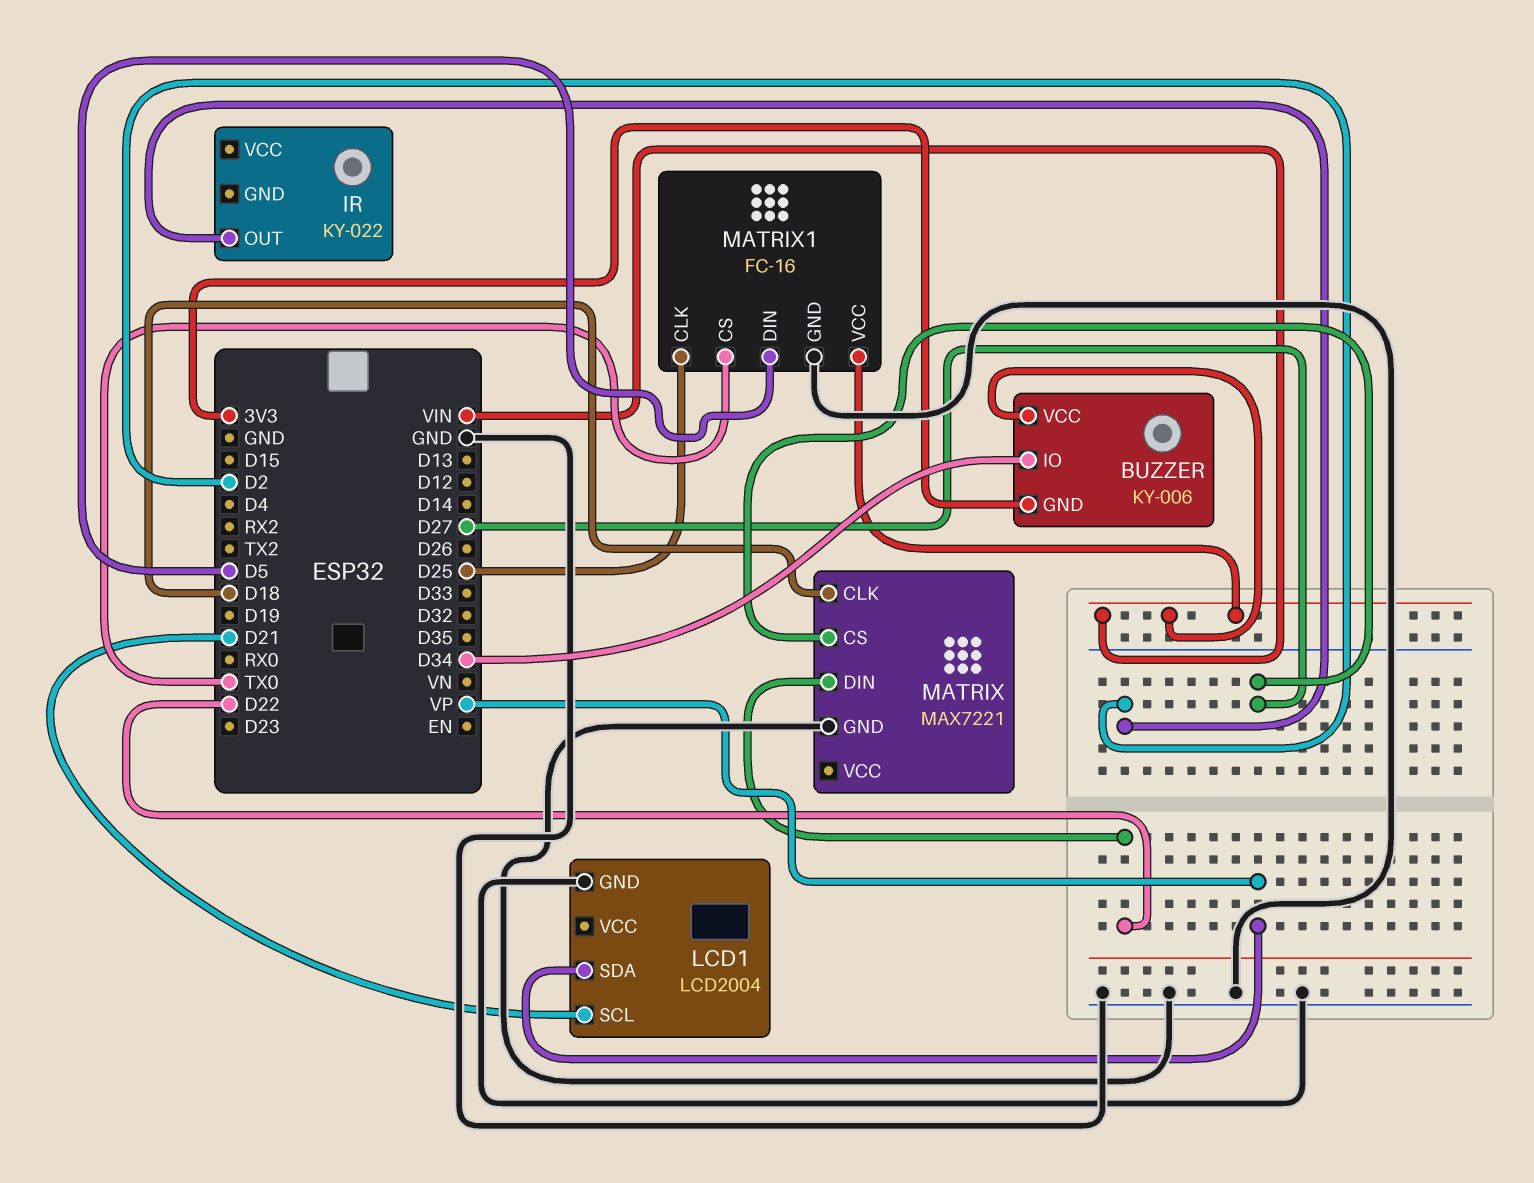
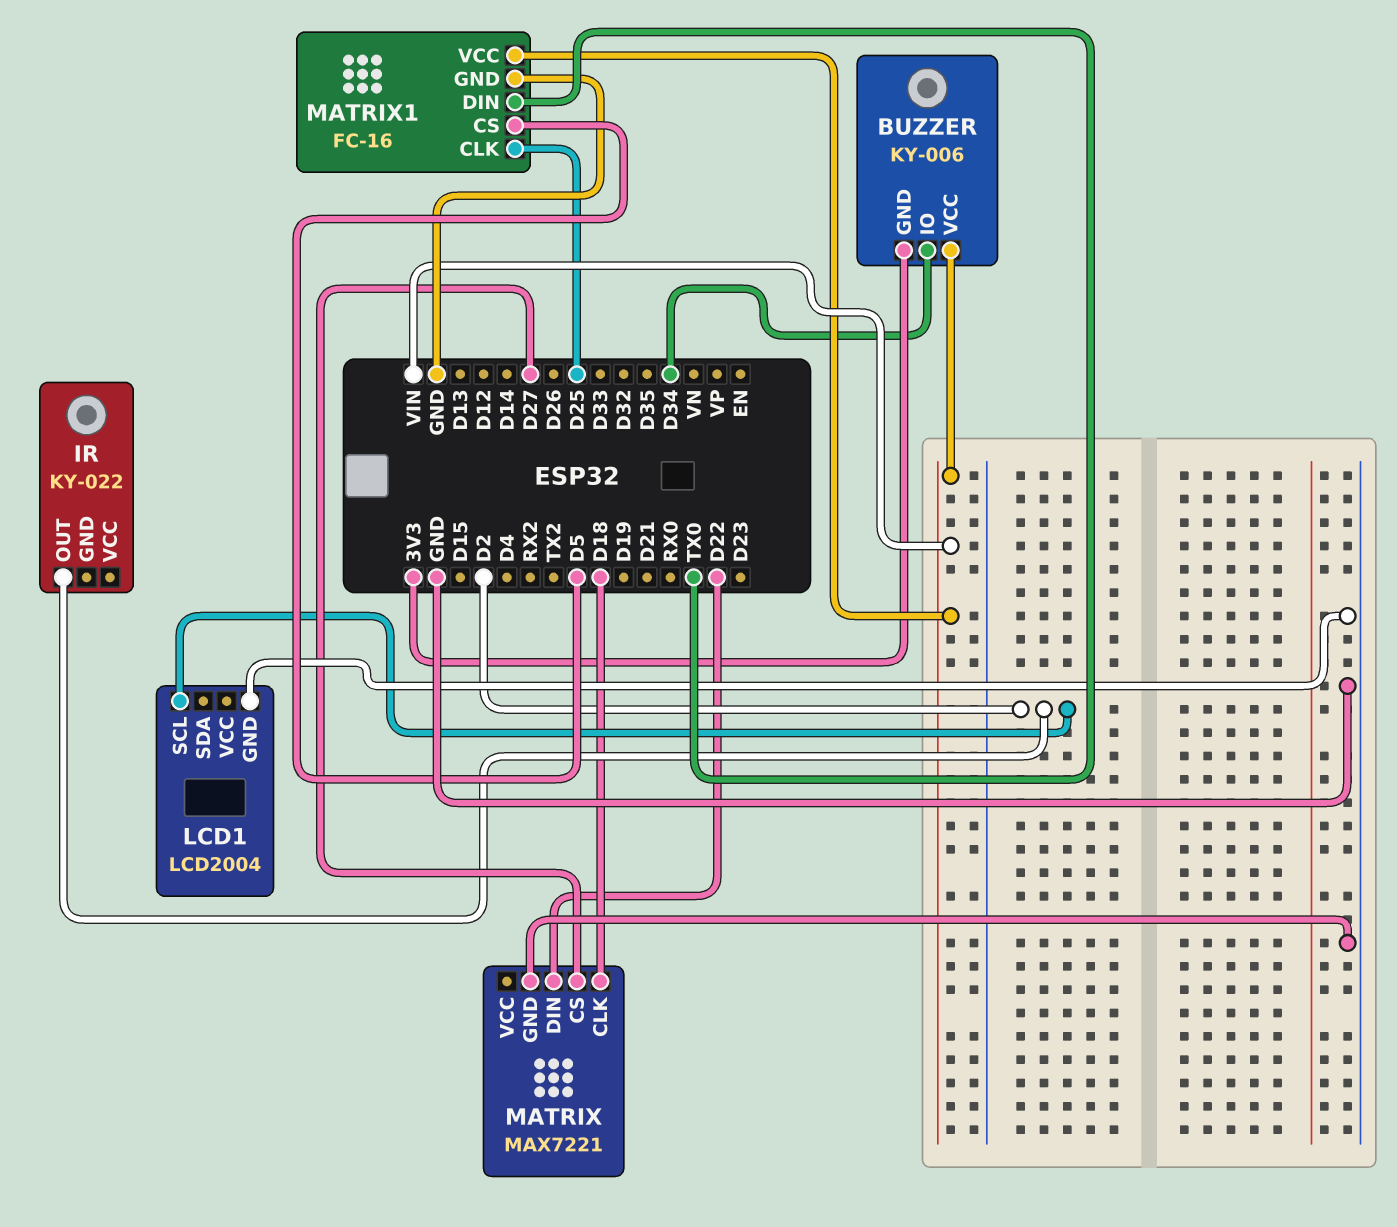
LCD1 pin SCL: D21 -> D2
LCD1 pin SDA: VP -> none
MATRIX1 pin CS: TX0 -> D5
MATRIX1 pin DIN: D5 -> TX0

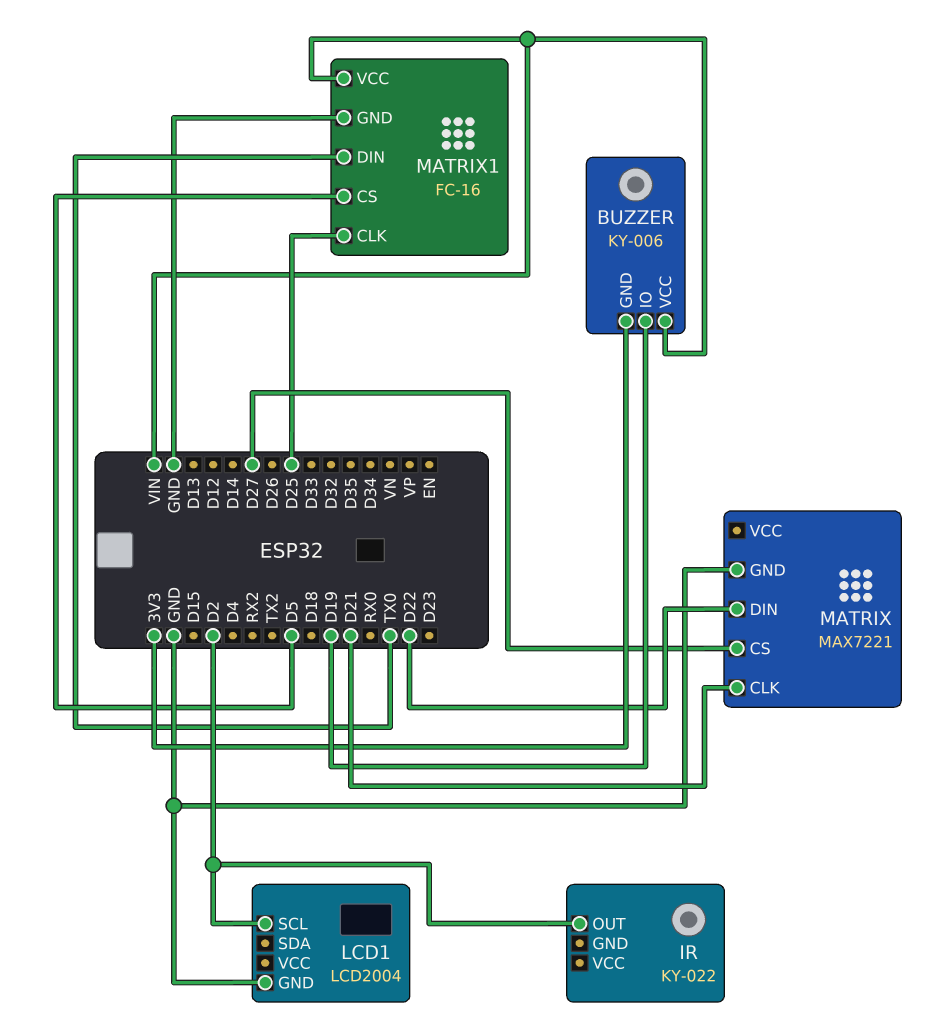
BUZZER pin IO: D34 -> D19
MATRIX pin CLK: D18 -> D21

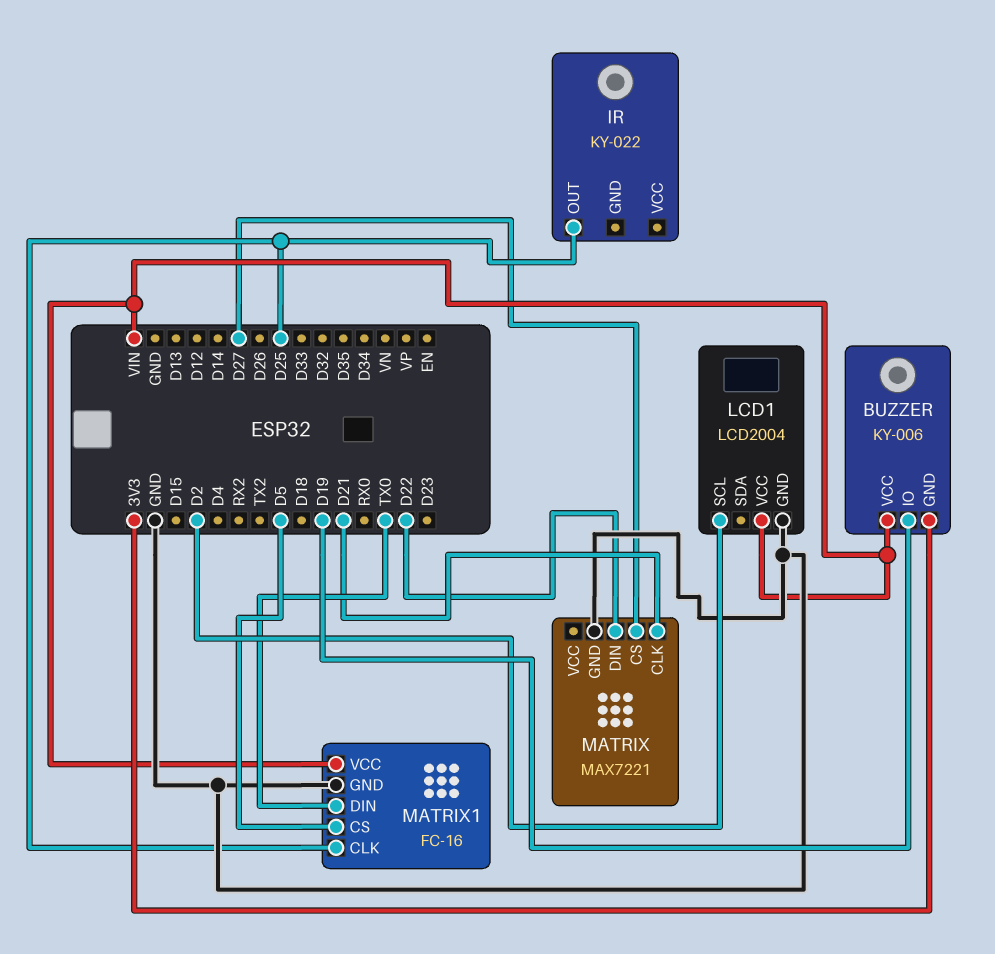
IR pin OUT: D2 -> D25
LCD1 pin VCC: none -> VIN

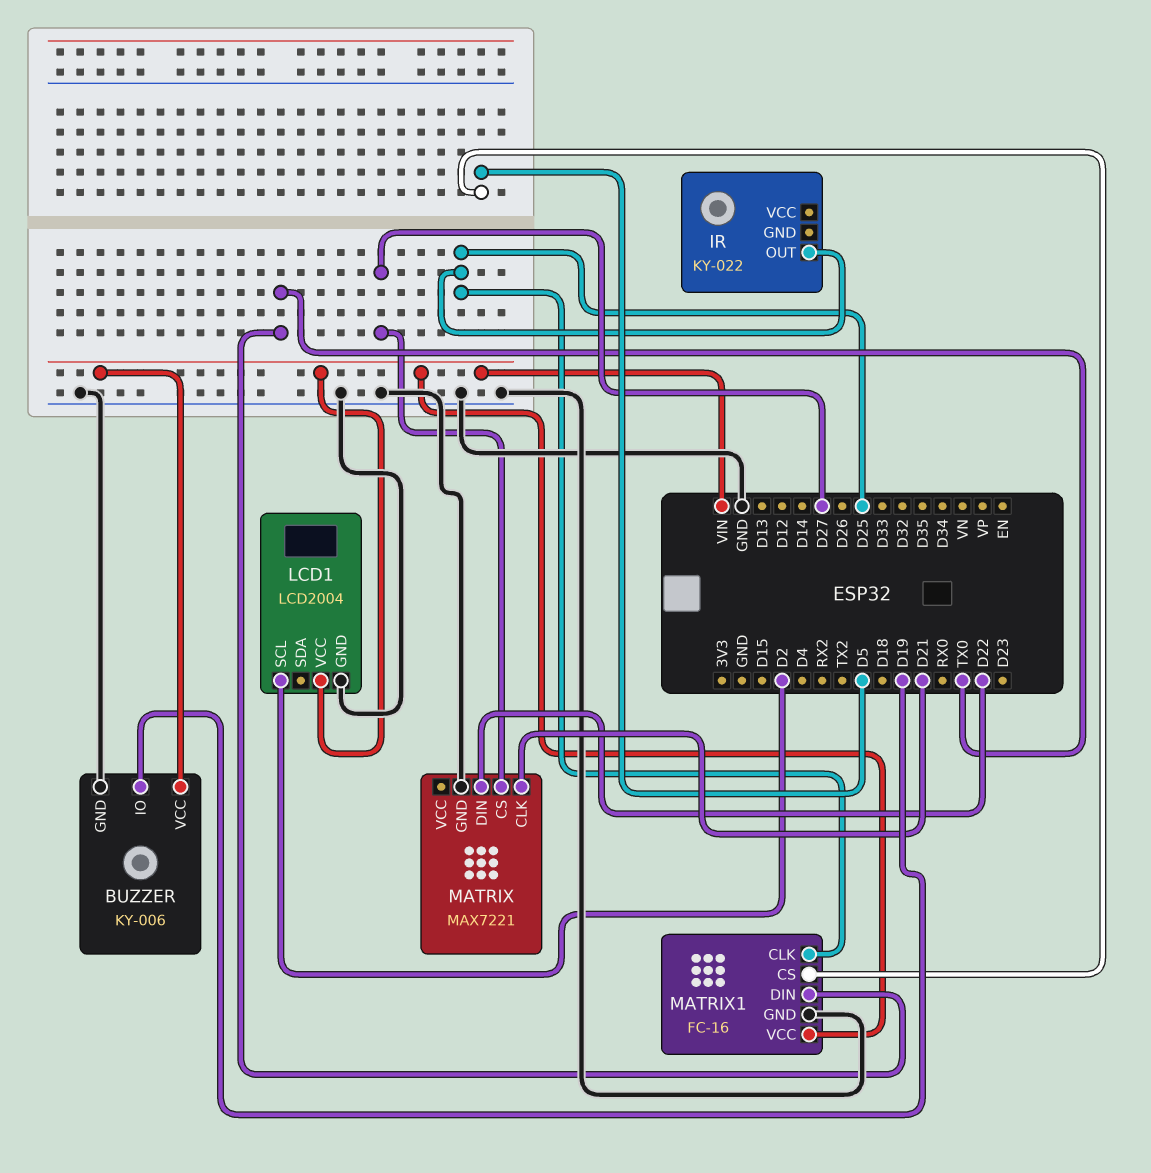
BUZZER pin GND: 3V3 -> GND

